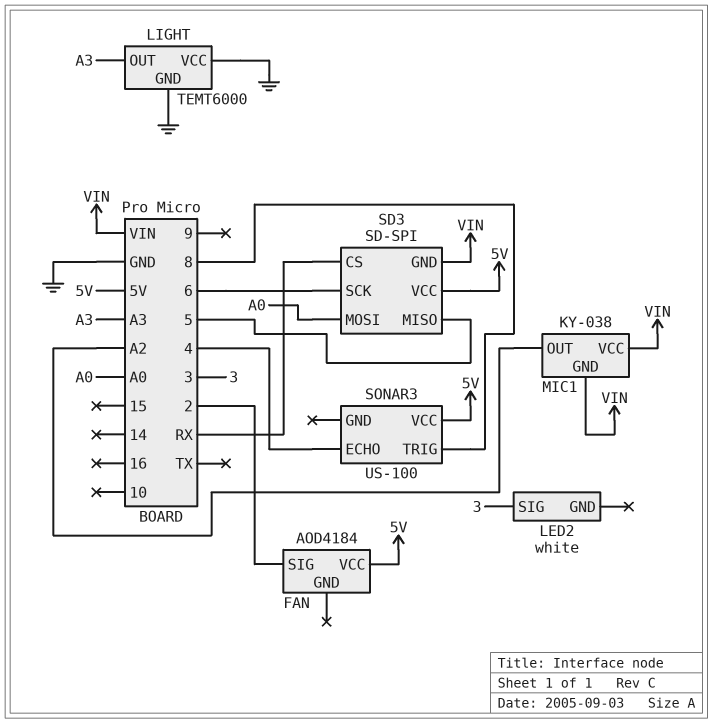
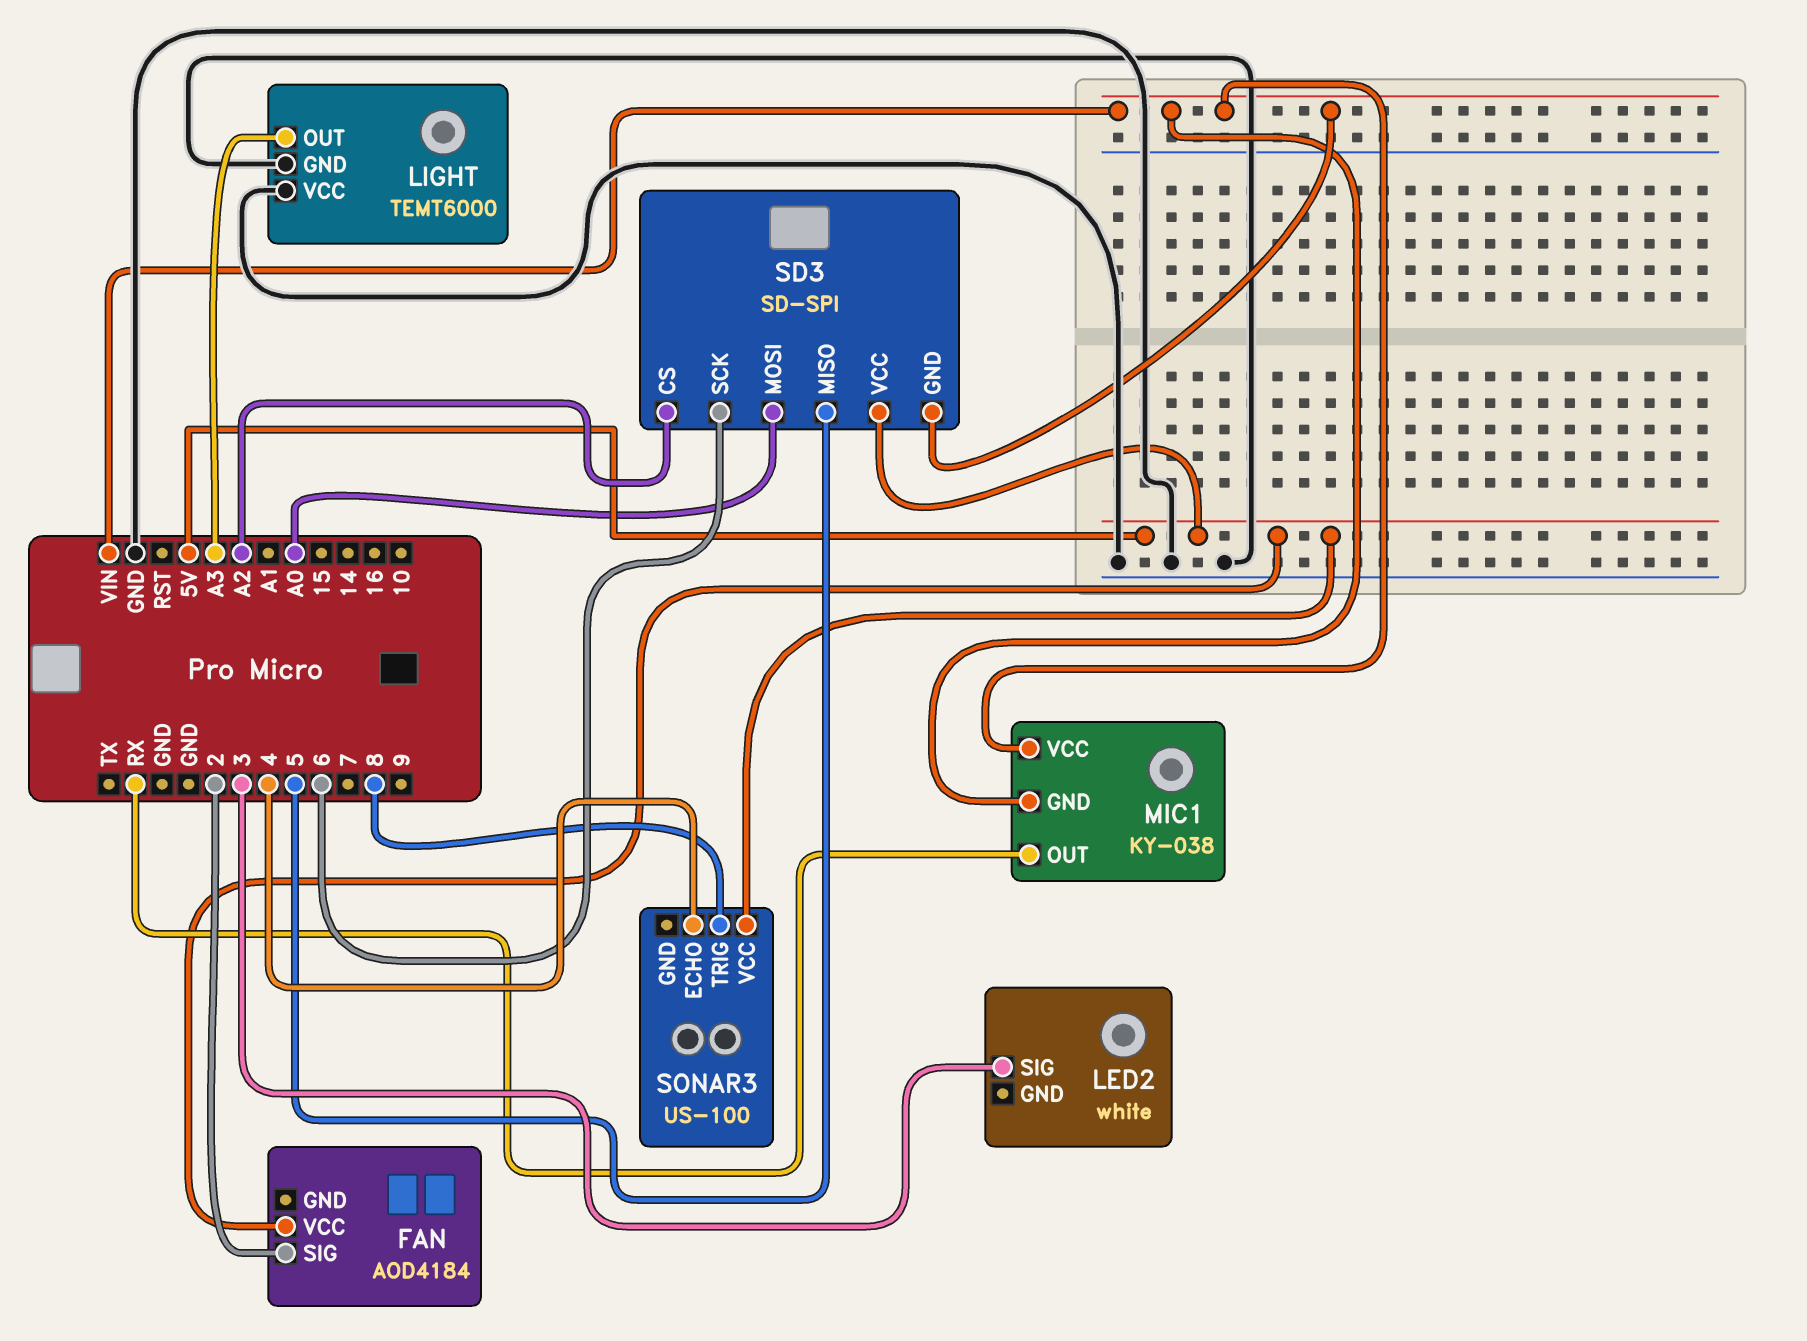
MIC1 pin OUT: A2 -> RX
SD3 pin CS: RX -> A2

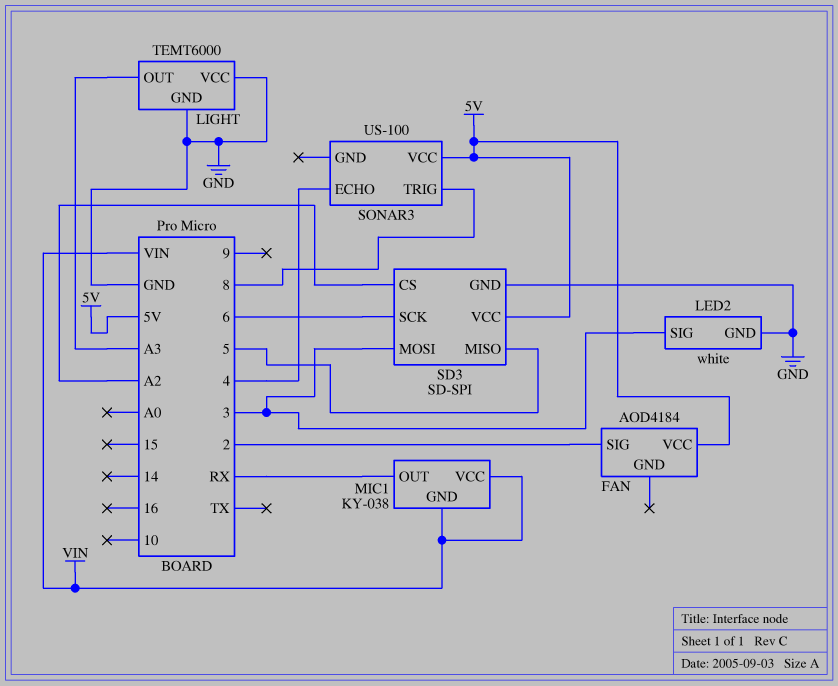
LED2 pin GND: none -> GND
SD3 pin GND: VIN -> GND
SD3 pin MOSI: A0 -> 3

